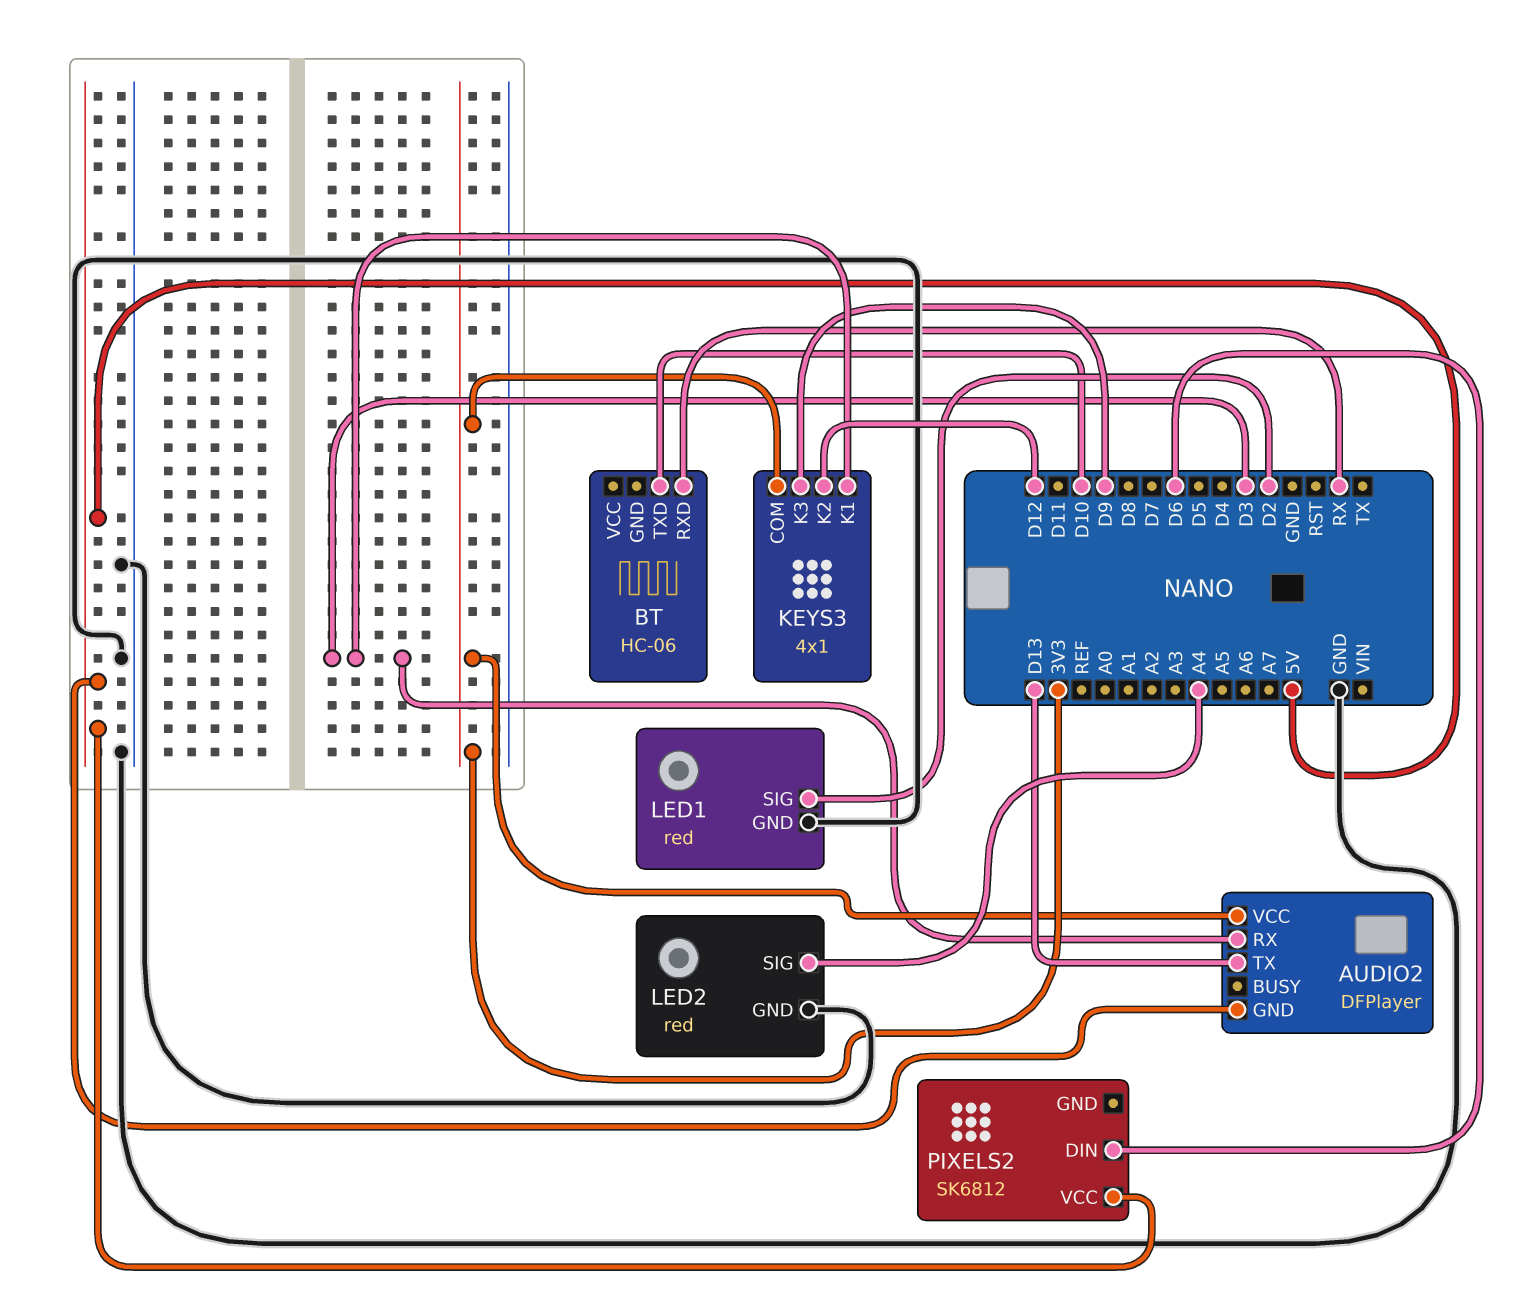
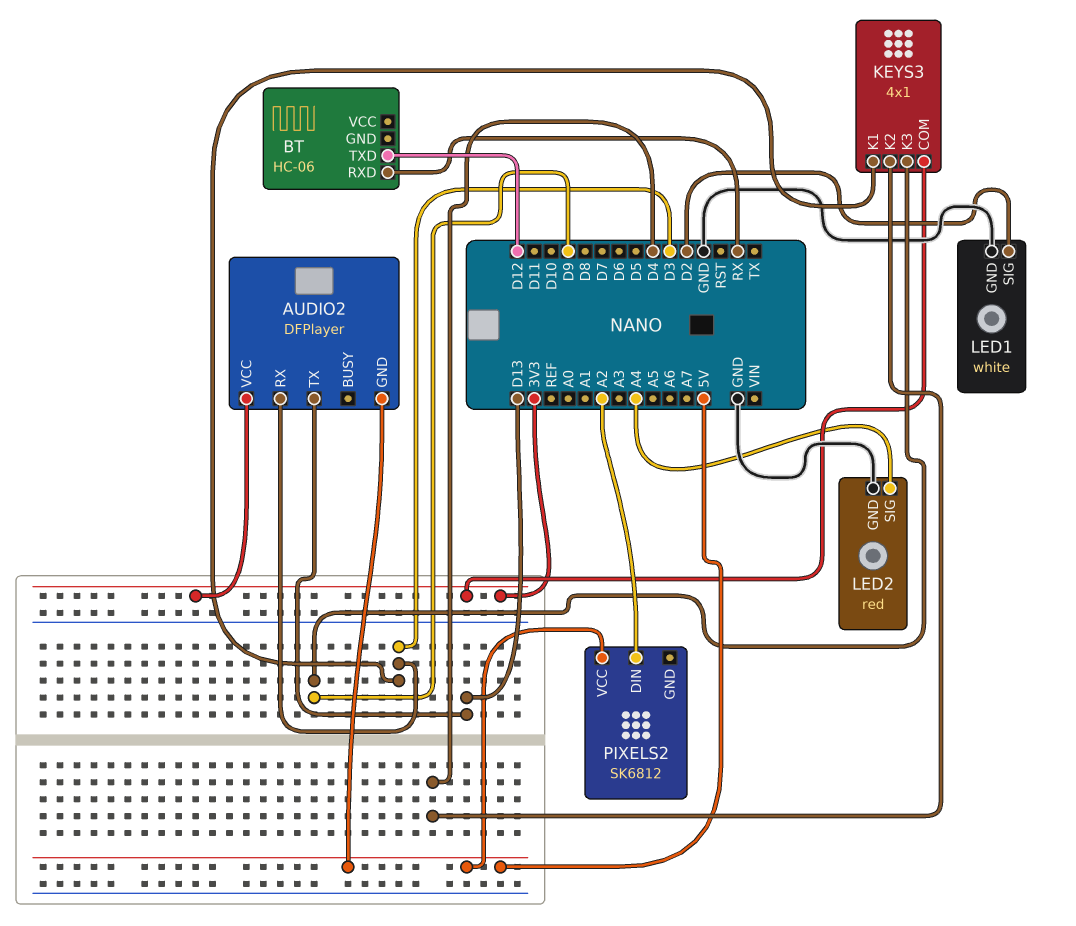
BT pin TXD: D10 -> D12
KEYS3 pin K2: D12 -> D4
LED1: red -> white
PIXELS2 pin DIN: D6 -> A2

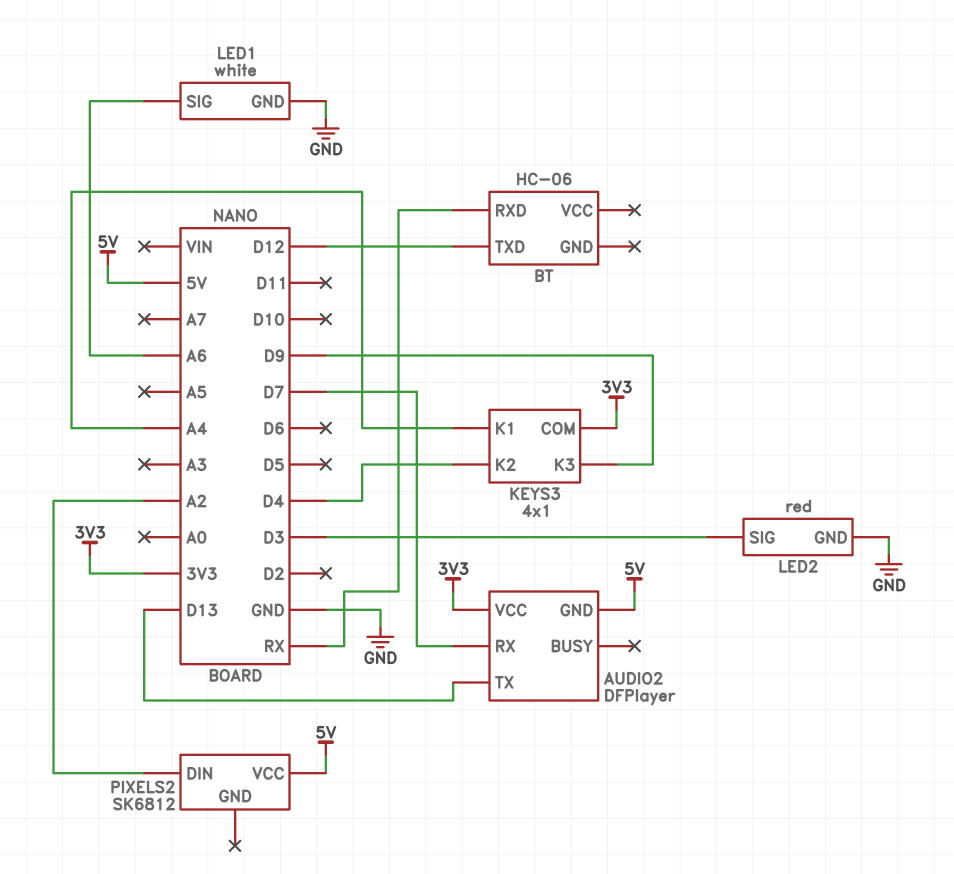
AUDIO2 pin RX: D3 -> D7
KEYS3 pin K1: D3 -> A4
LED1 pin SIG: D2 -> A6
LED2 pin SIG: A4 -> D3

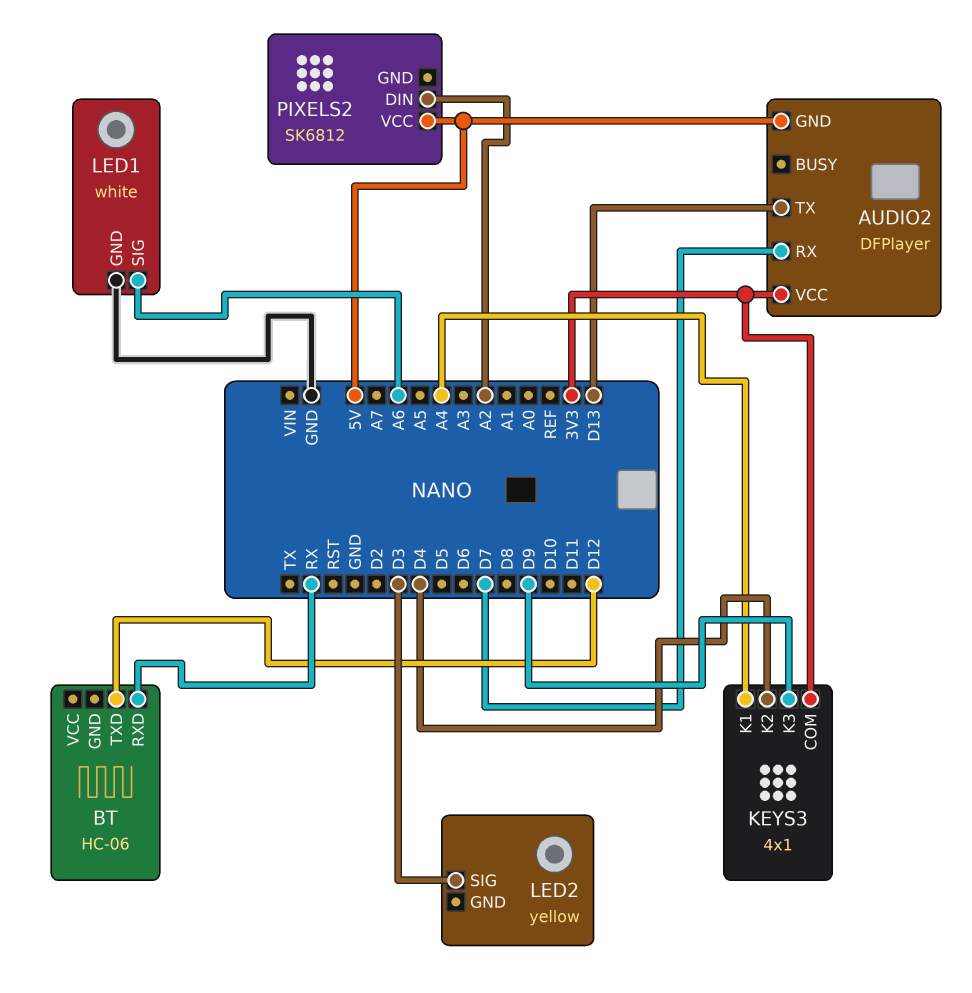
LED2: red -> yellow
LED2 pin GND: GND -> none

